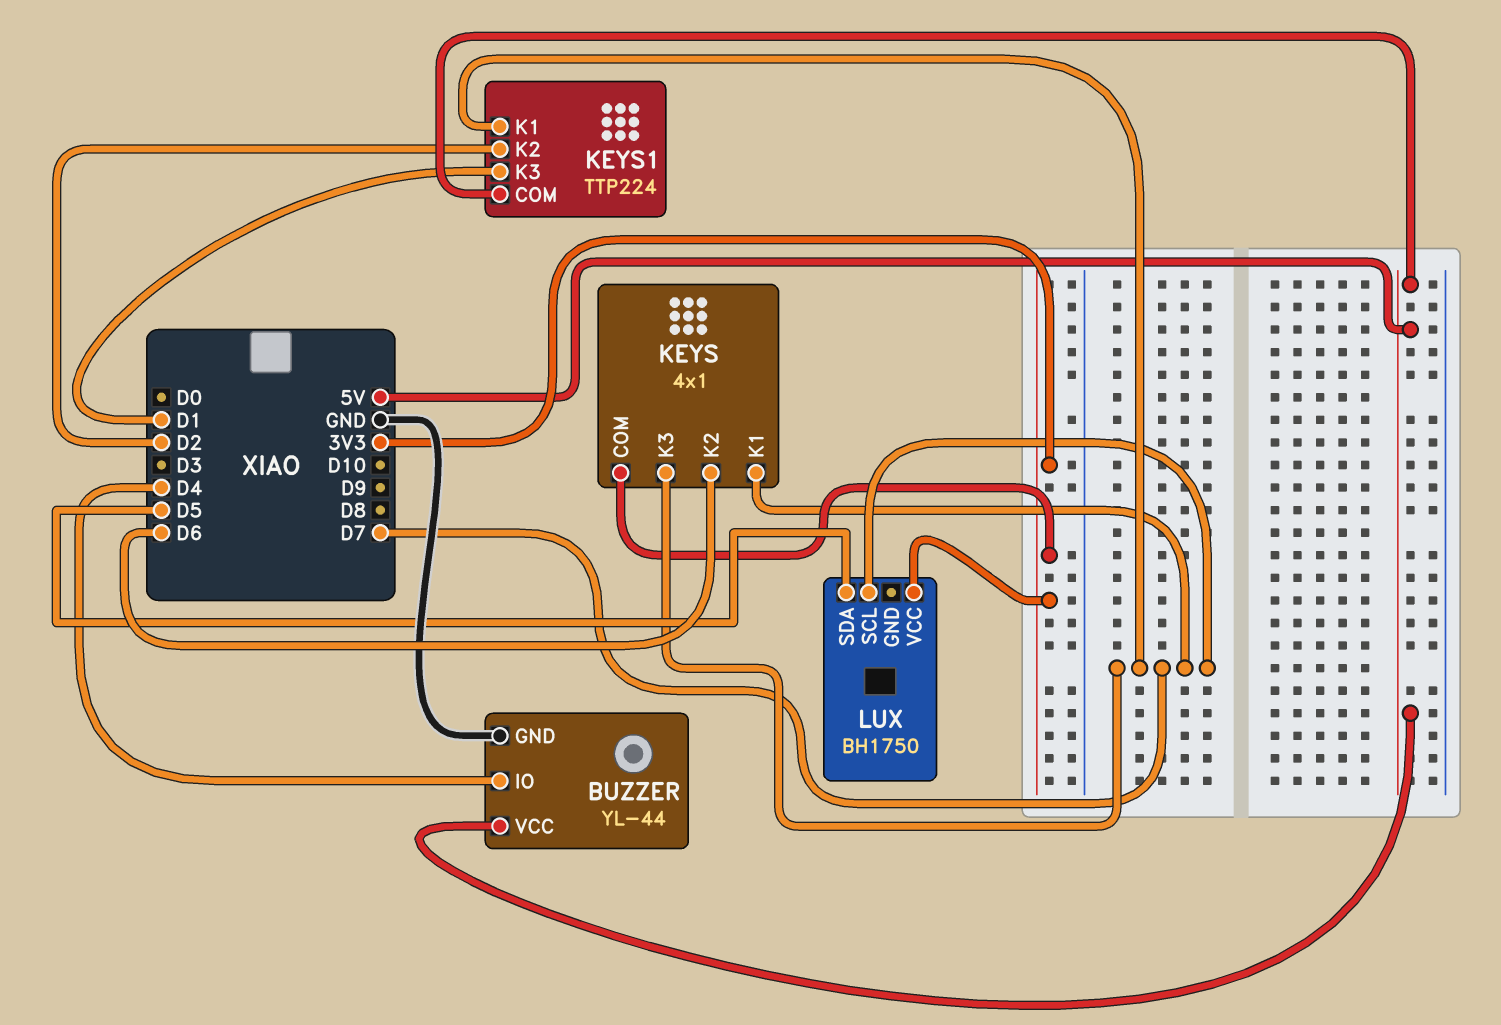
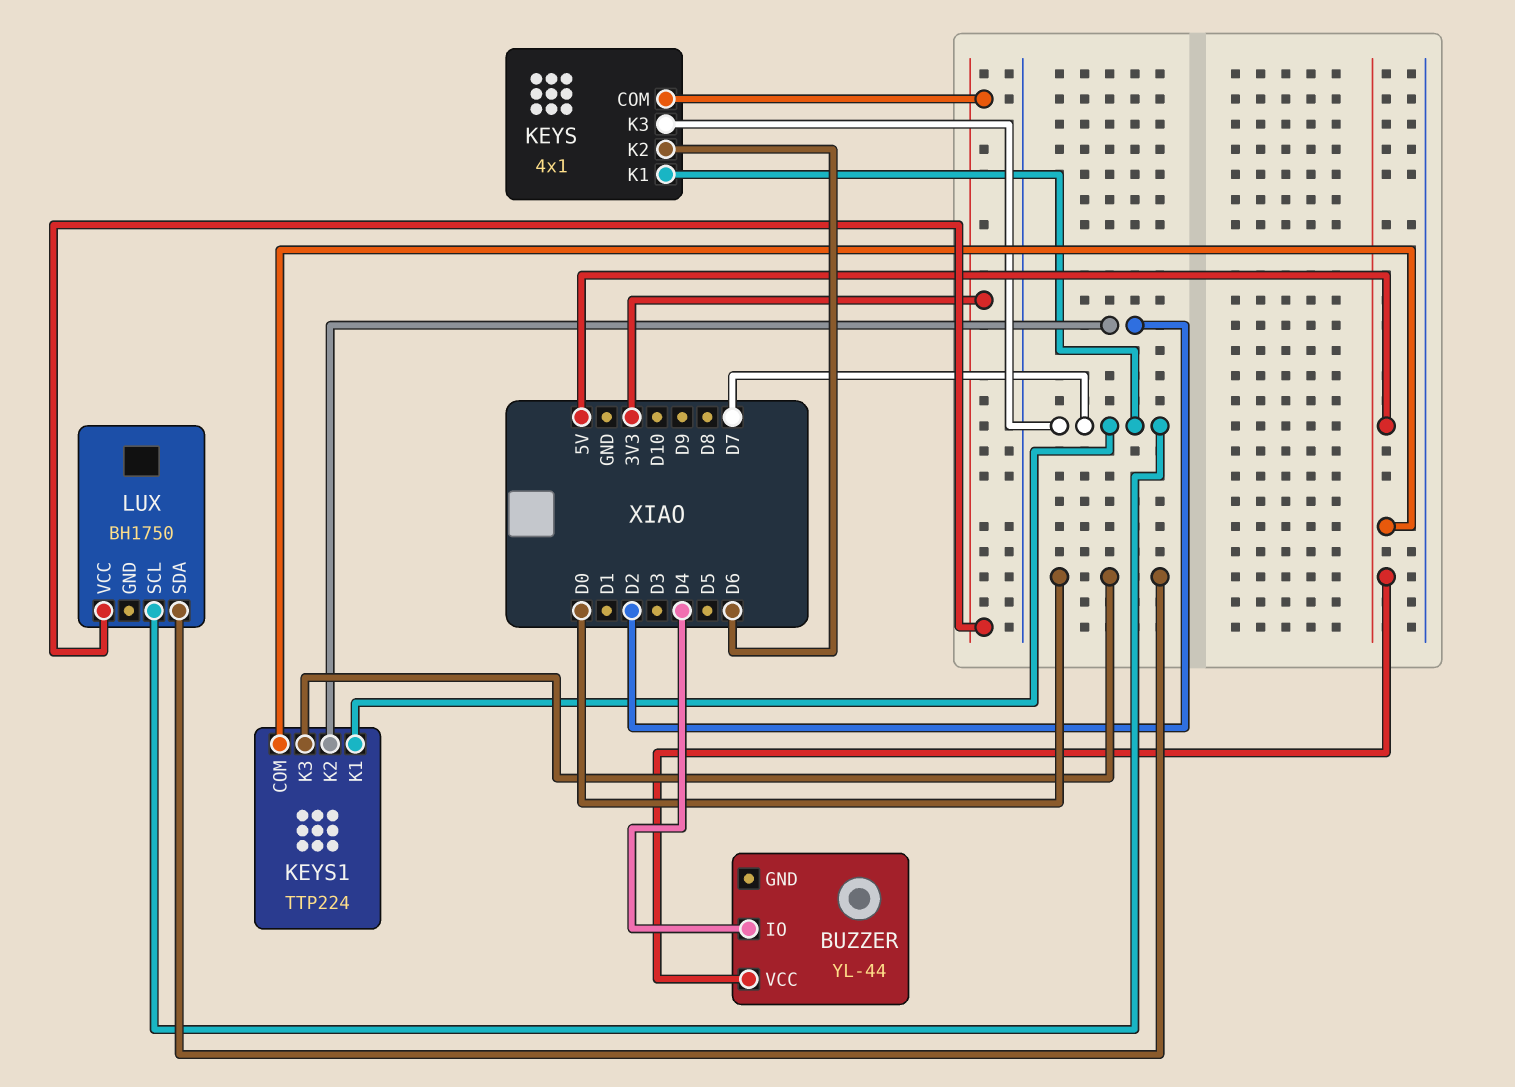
BUZZER pin GND: GND -> none
KEYS1 pin K3: D1 -> D0
LUX pin SDA: D5 -> D0

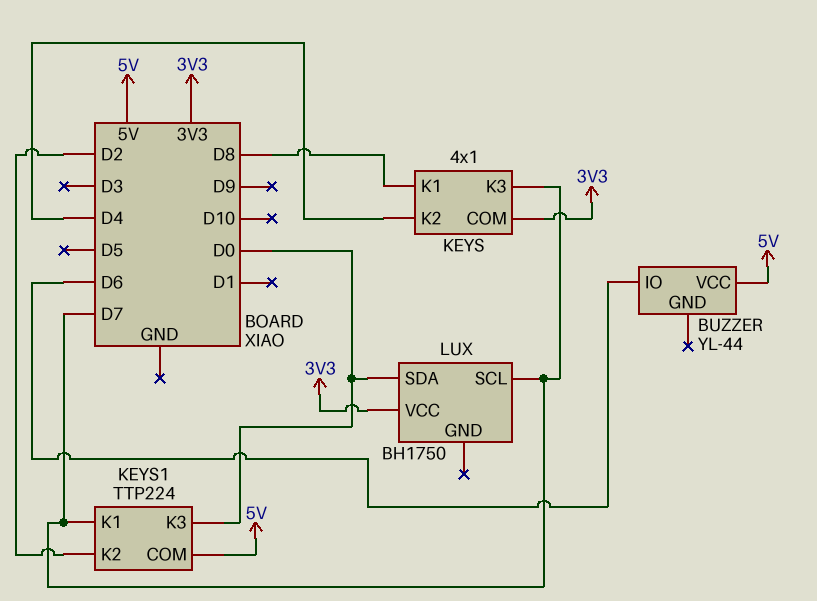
BUZZER pin IO: D4 -> D6
KEYS pin K1: D7 -> D8
KEYS pin K2: D6 -> D4

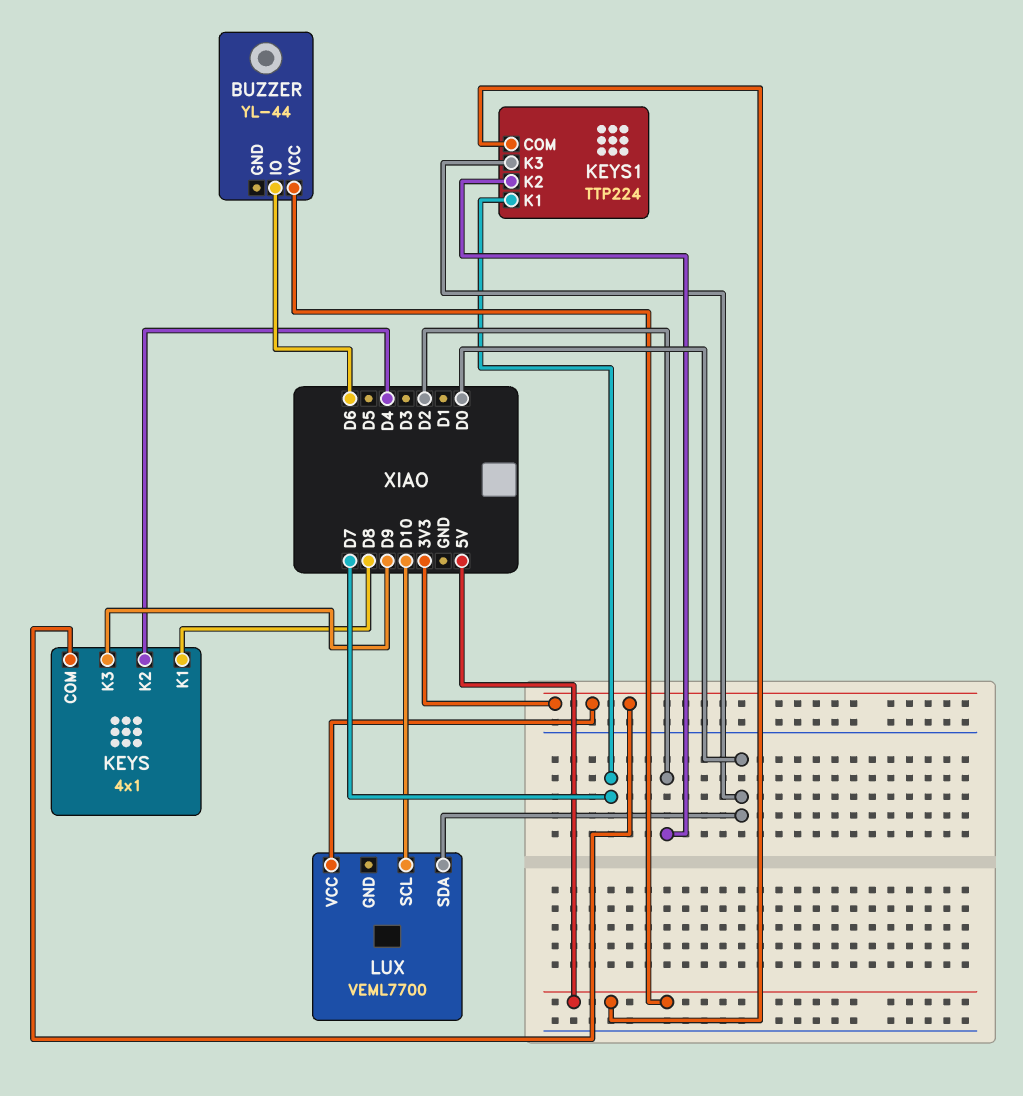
KEYS pin K3: D7 -> D9
LUX: BH1750 -> VEML7700
LUX pin SCL: D7 -> D10

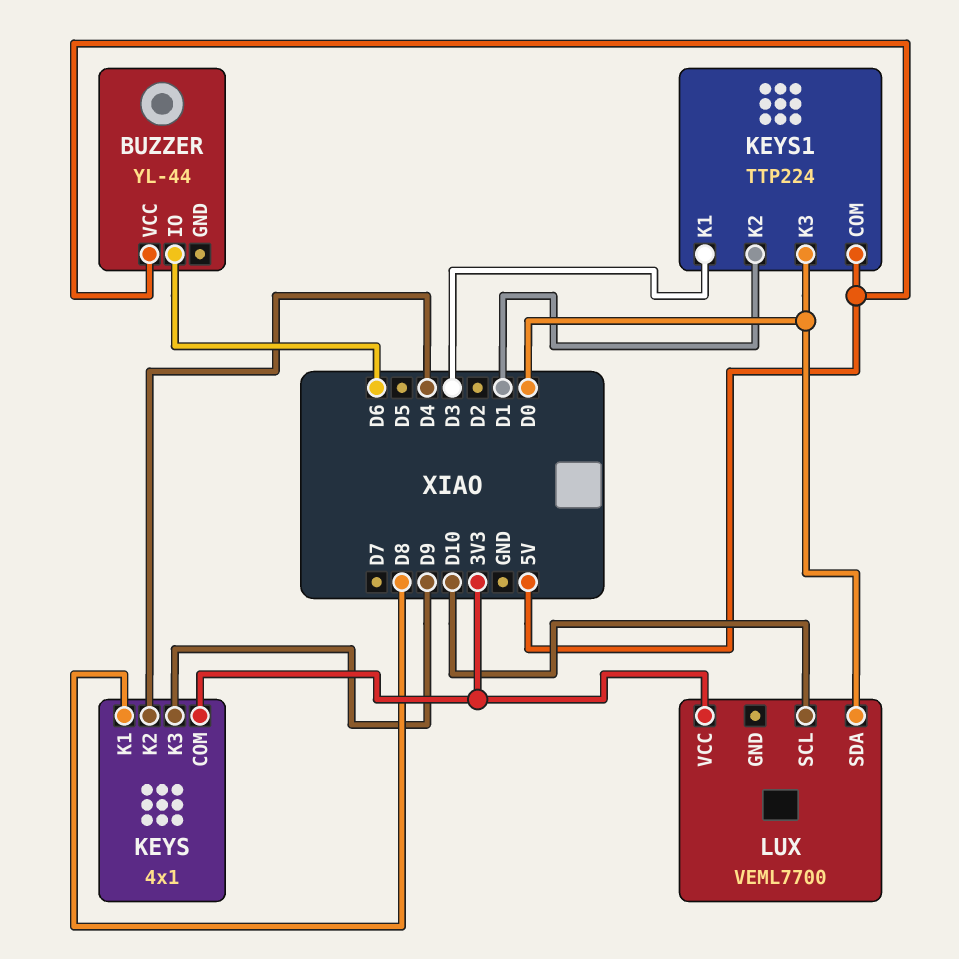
KEYS1 pin K1: D7 -> D3
KEYS1 pin K2: D2 -> D1

